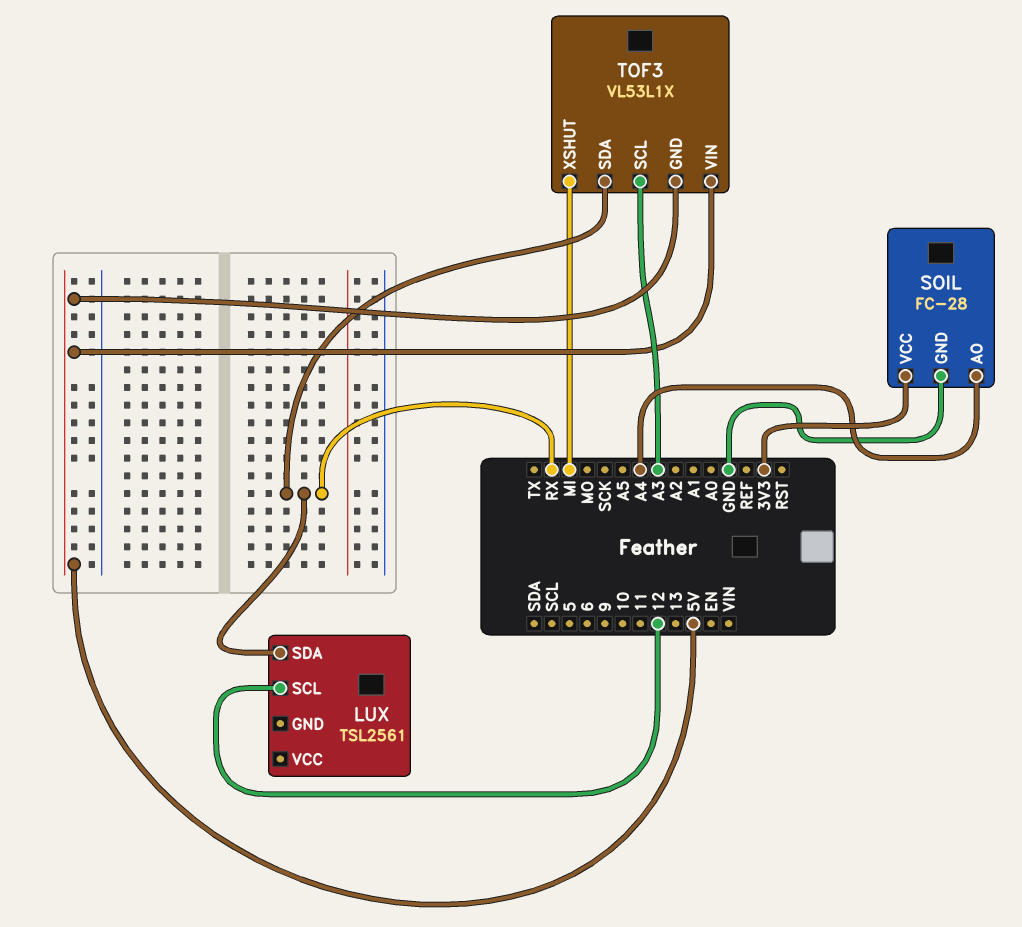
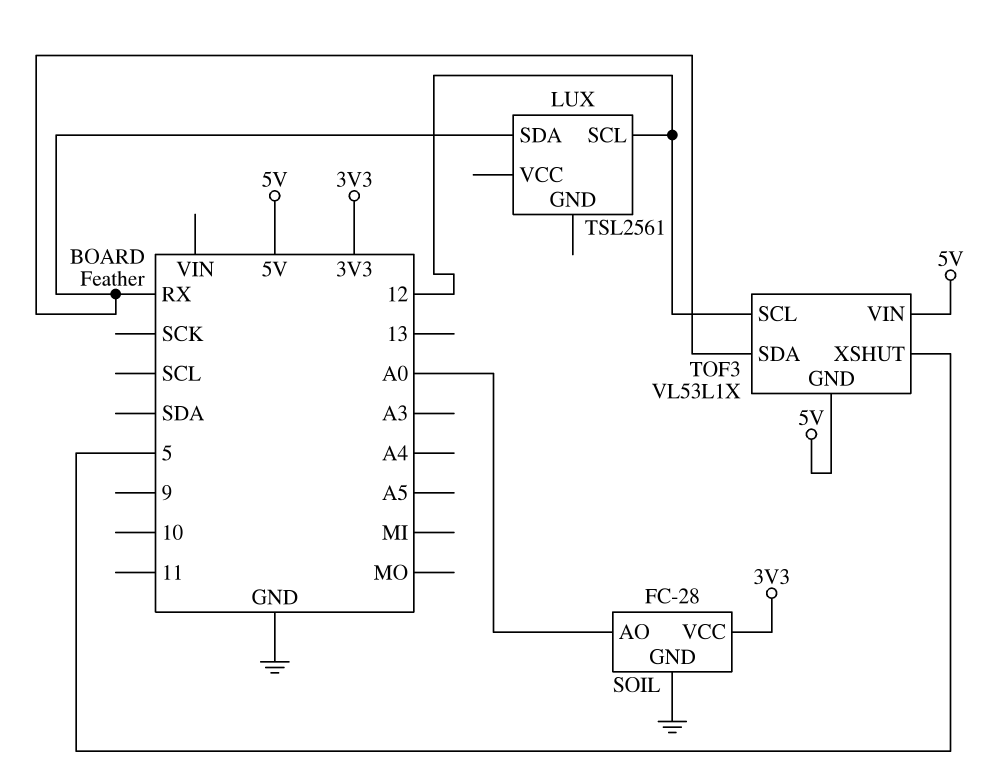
SOIL pin AO: A4 -> A0
TOF3 pin SCL: A3 -> 12
TOF3 pin XSHUT: MI -> 5

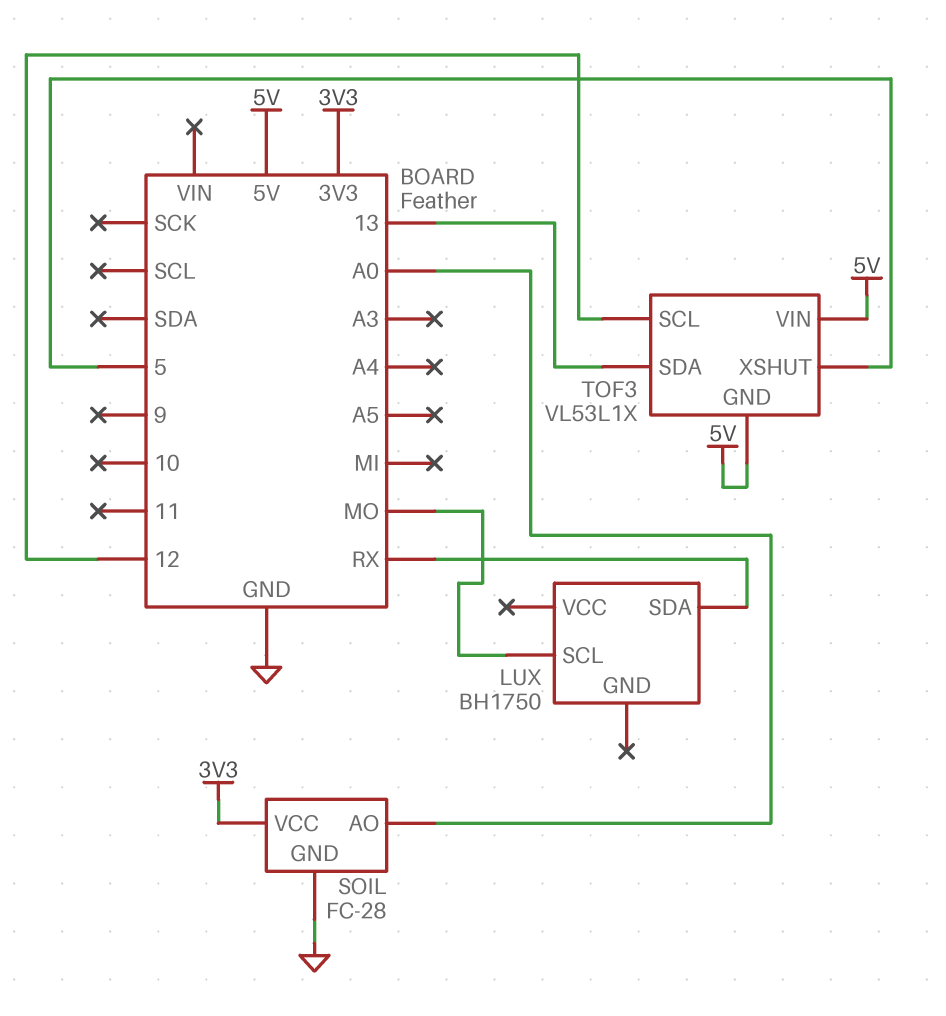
LUX: TSL2561 -> BH1750
LUX pin SCL: 12 -> MO
TOF3 pin SDA: RX -> 13

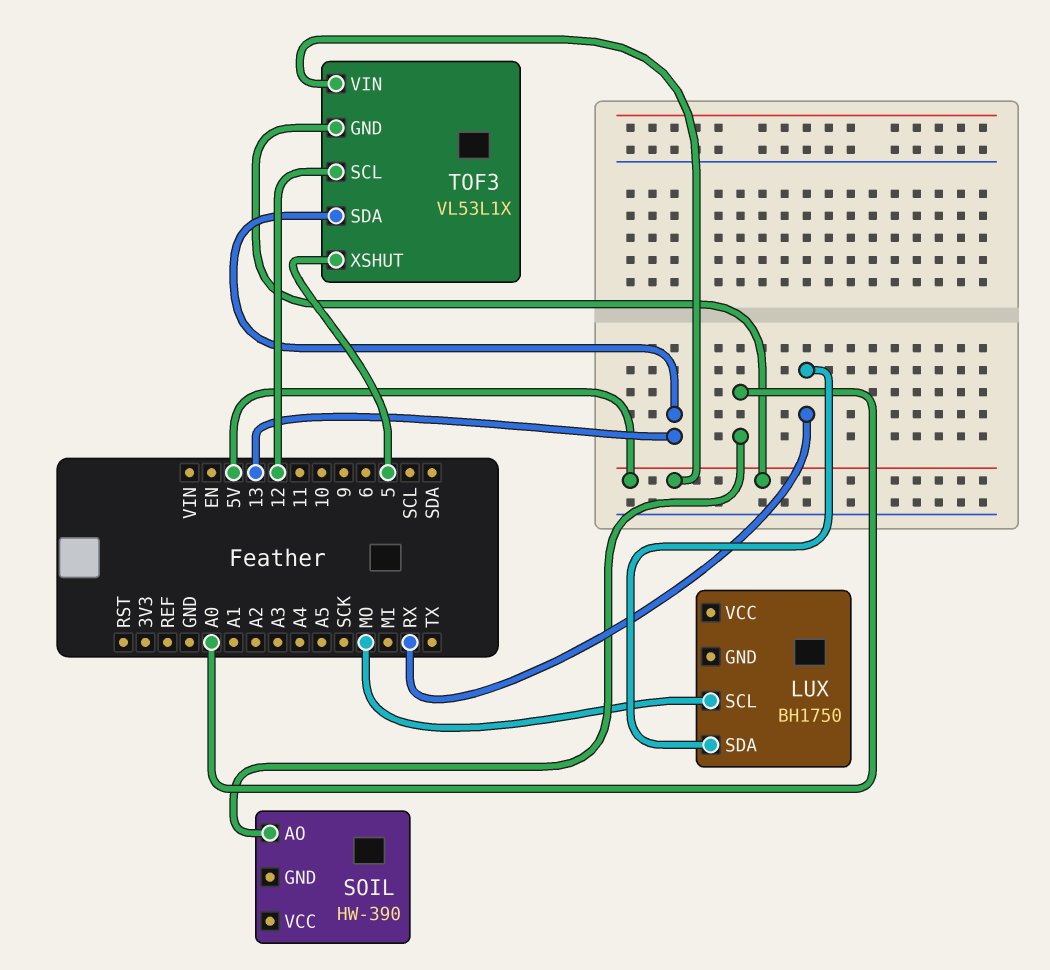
SOIL: FC-28 -> HW-390
SOIL pin GND: GND -> none
SOIL pin VCC: 3V3 -> none

